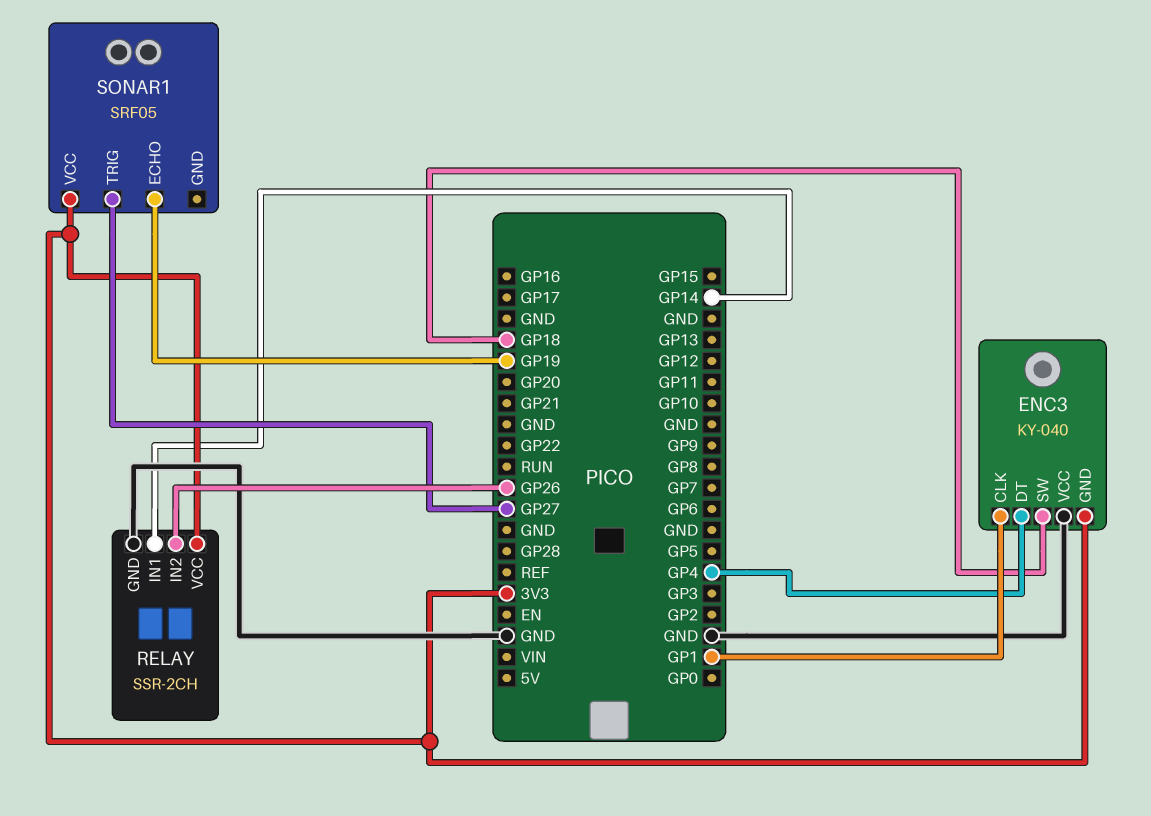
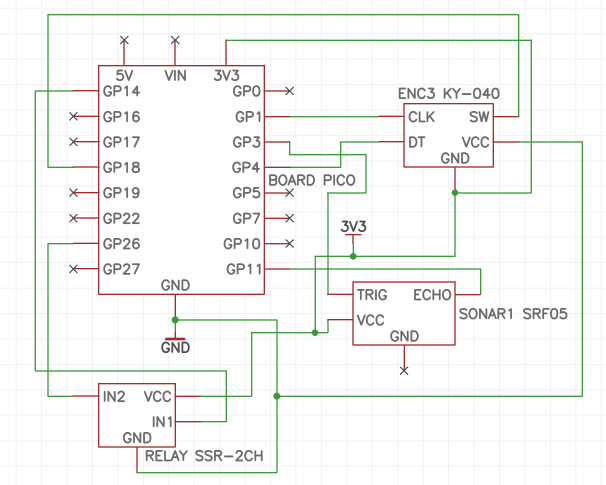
SONAR1 pin ECHO: GP19 -> GP11
SONAR1 pin TRIG: GP27 -> GP3

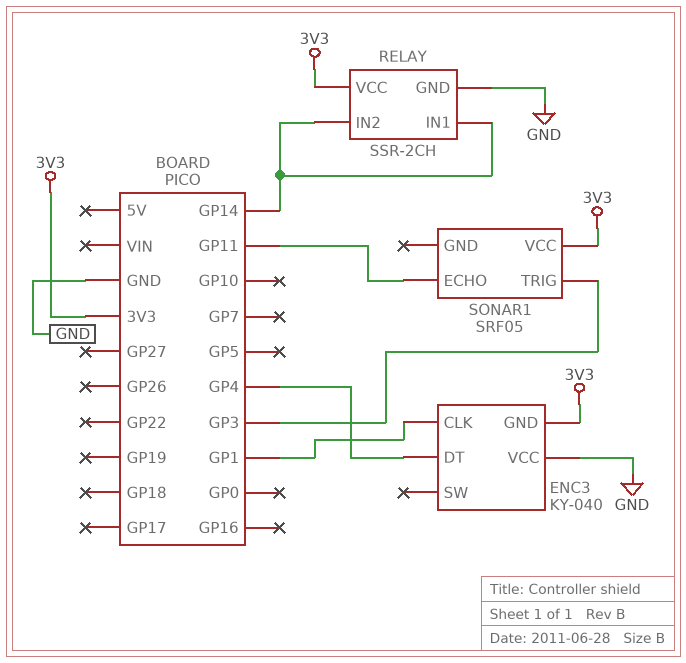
ENC3 pin SW: GP18 -> none
RELAY pin IN2: GP26 -> GP14

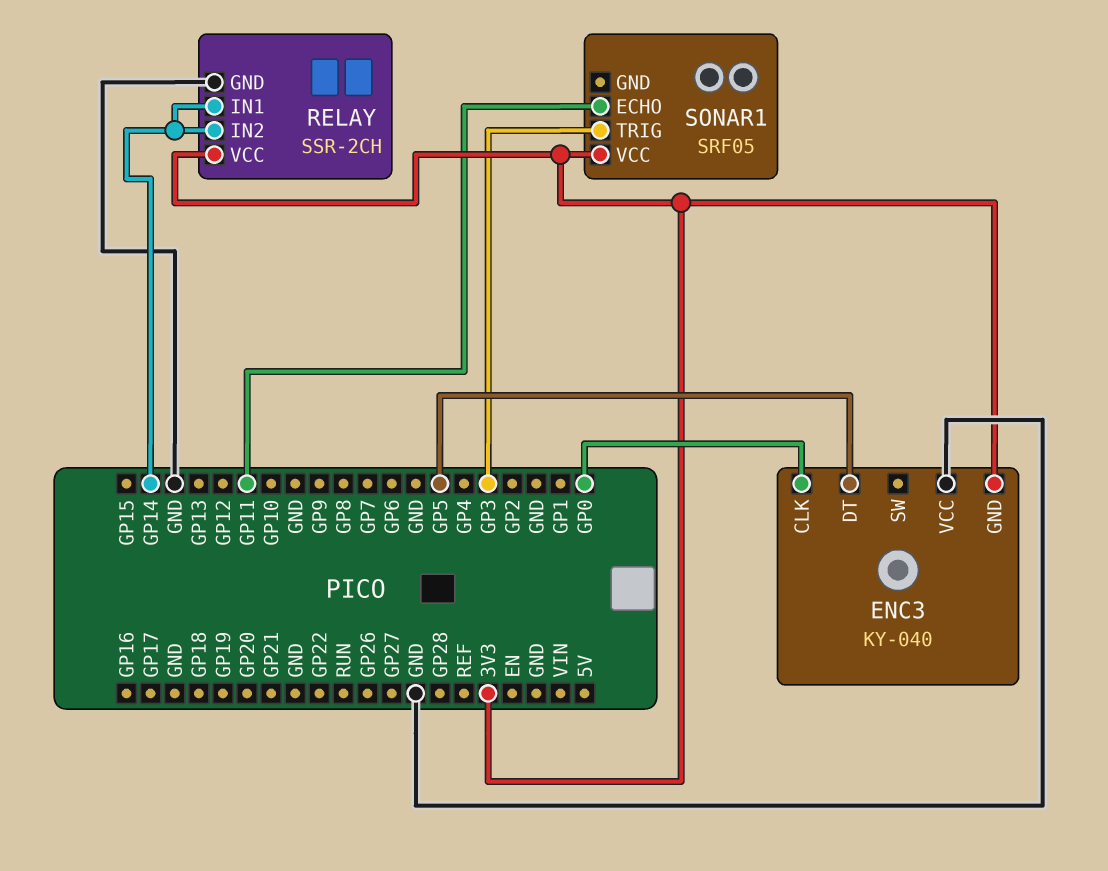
ENC3 pin CLK: GP1 -> GP0
ENC3 pin DT: GP4 -> GP5

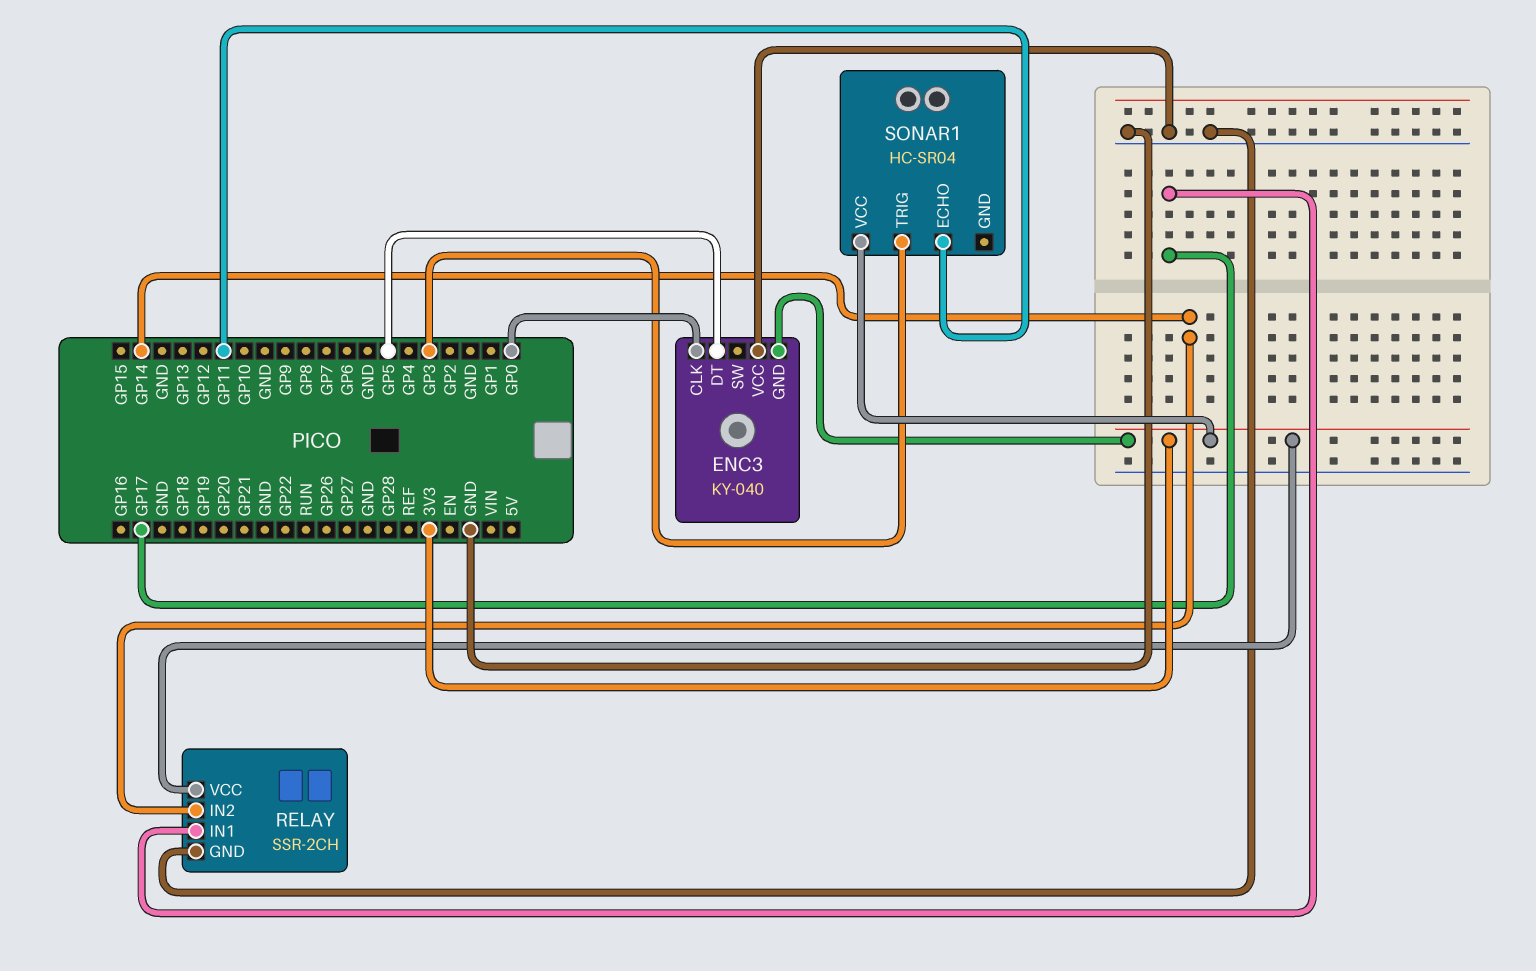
RELAY pin IN1: GP14 -> GP17
SONAR1: SRF05 -> HC-SR04

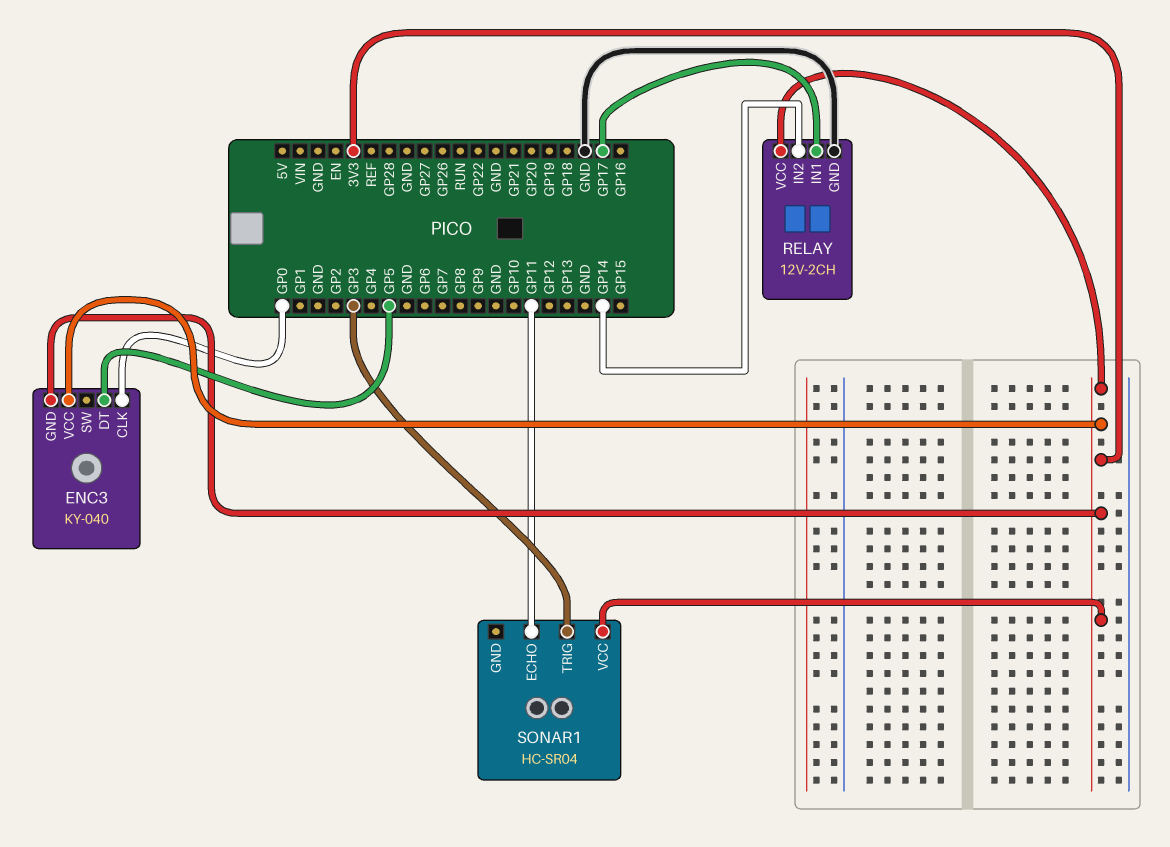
ENC3 pin VCC: GND -> 3V3
RELAY: SSR-2CH -> 12V-2CH

